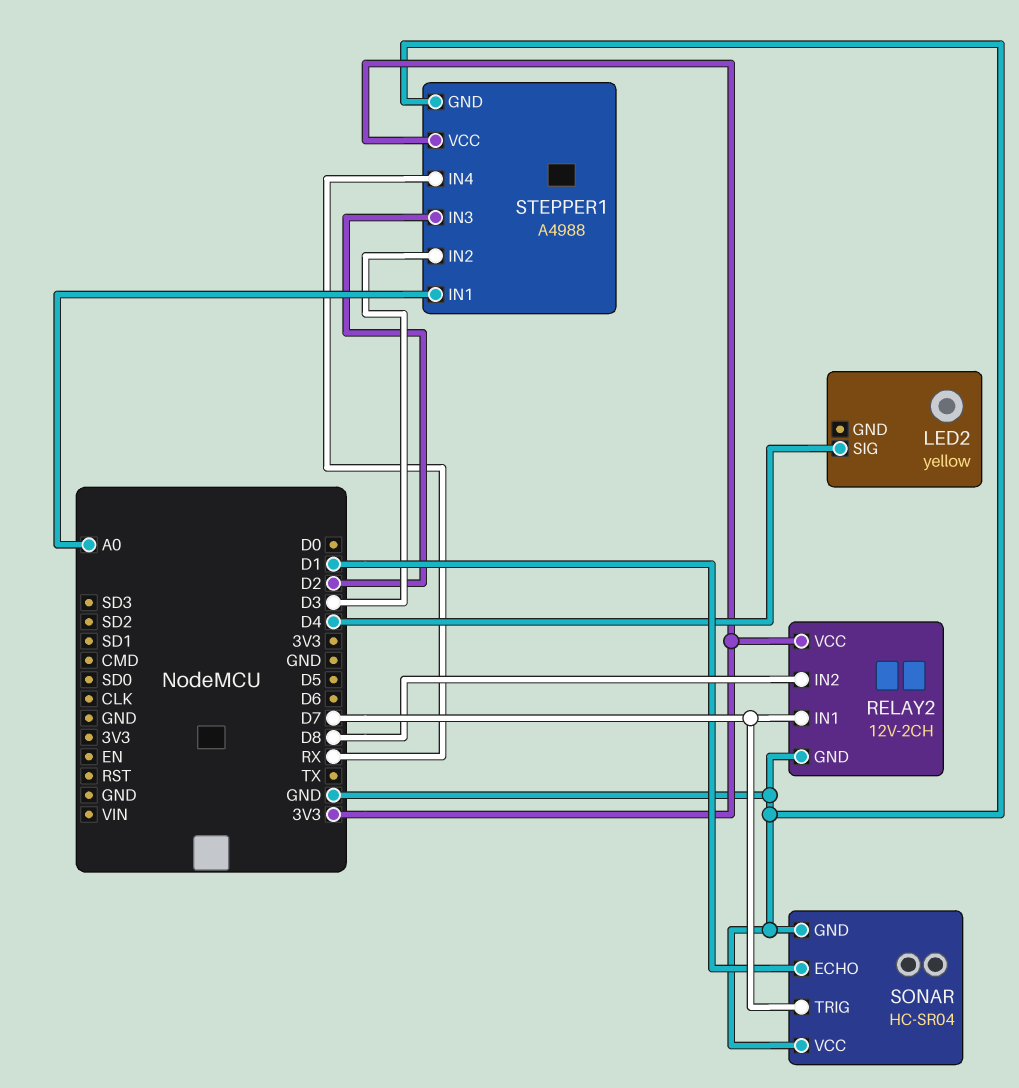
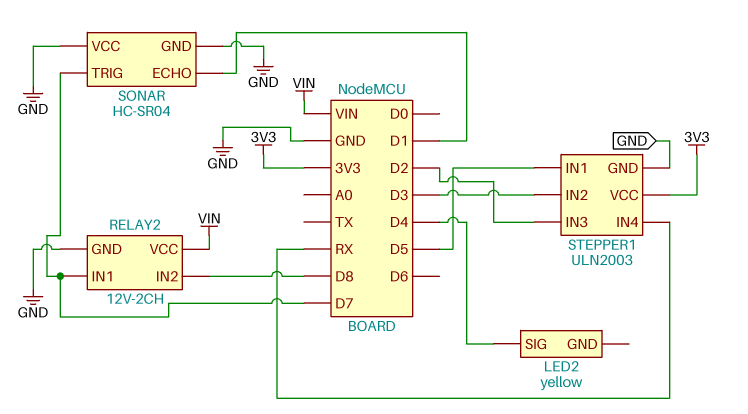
RELAY2 pin VCC: 3V3 -> VIN
STEPPER1: A4988 -> ULN2003
STEPPER1 pin IN1: A0 -> D5

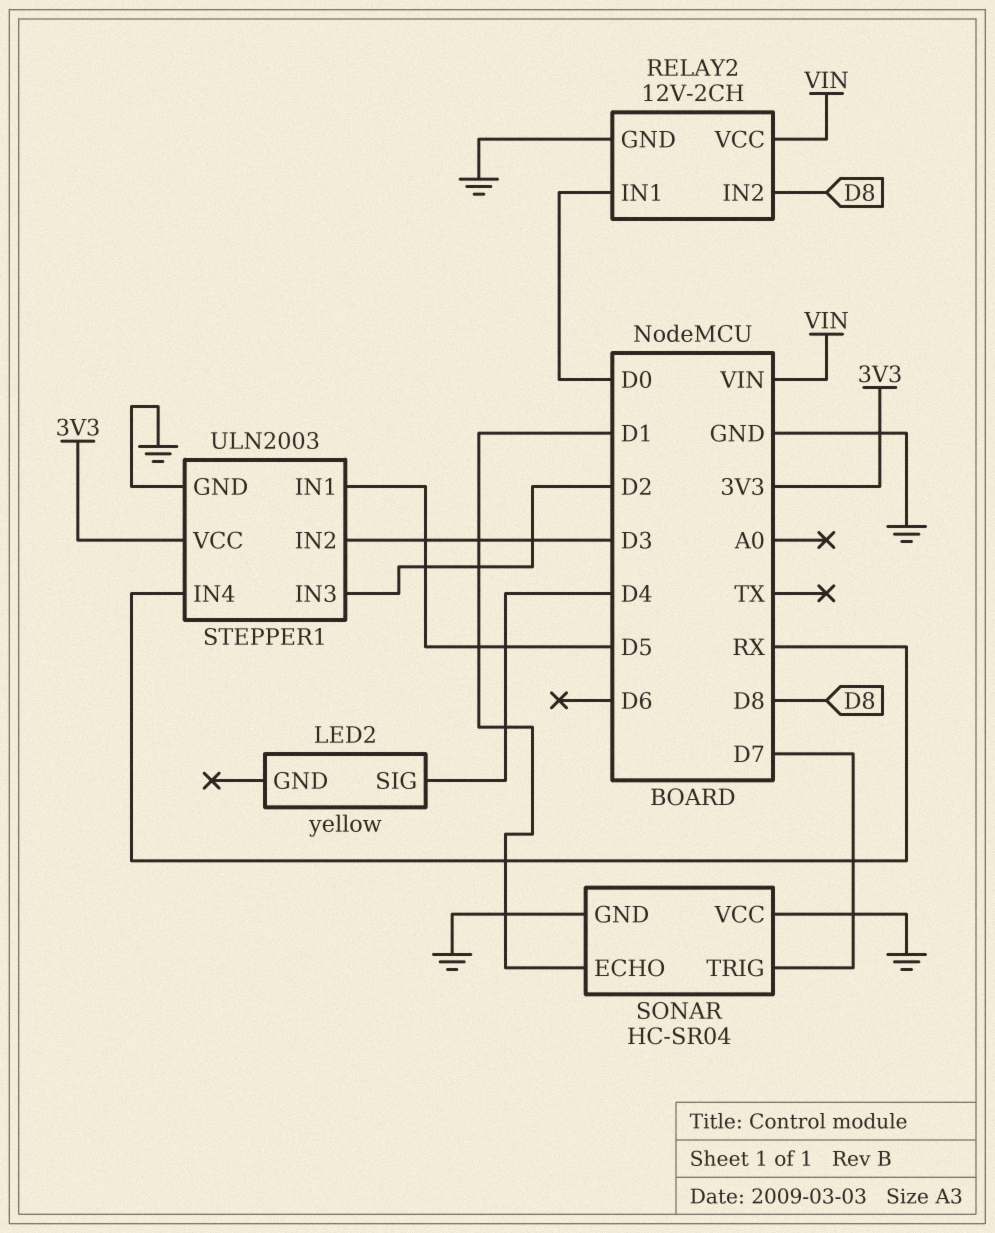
RELAY2 pin IN1: D7 -> D0

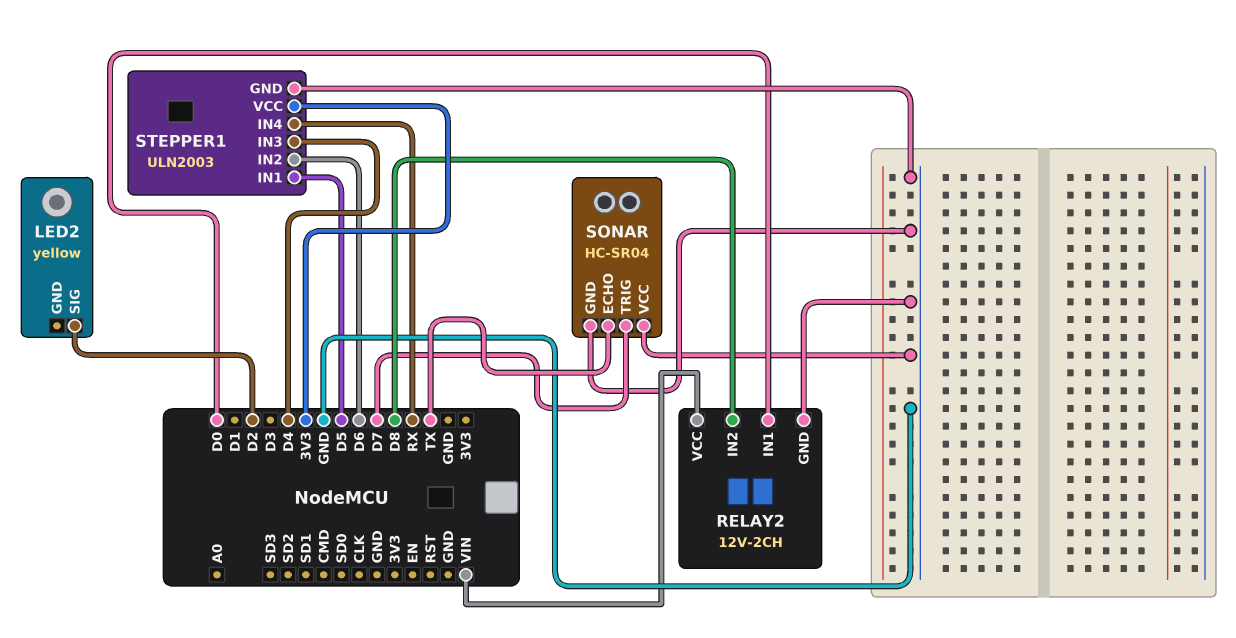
LED2 pin SIG: D4 -> D2
SONAR pin ECHO: D1 -> TX
STEPPER1 pin IN2: D3 -> D6
STEPPER1 pin IN3: D2 -> D4

